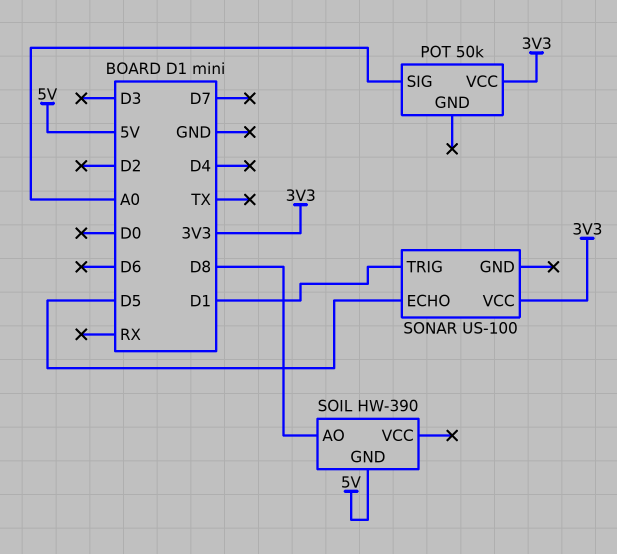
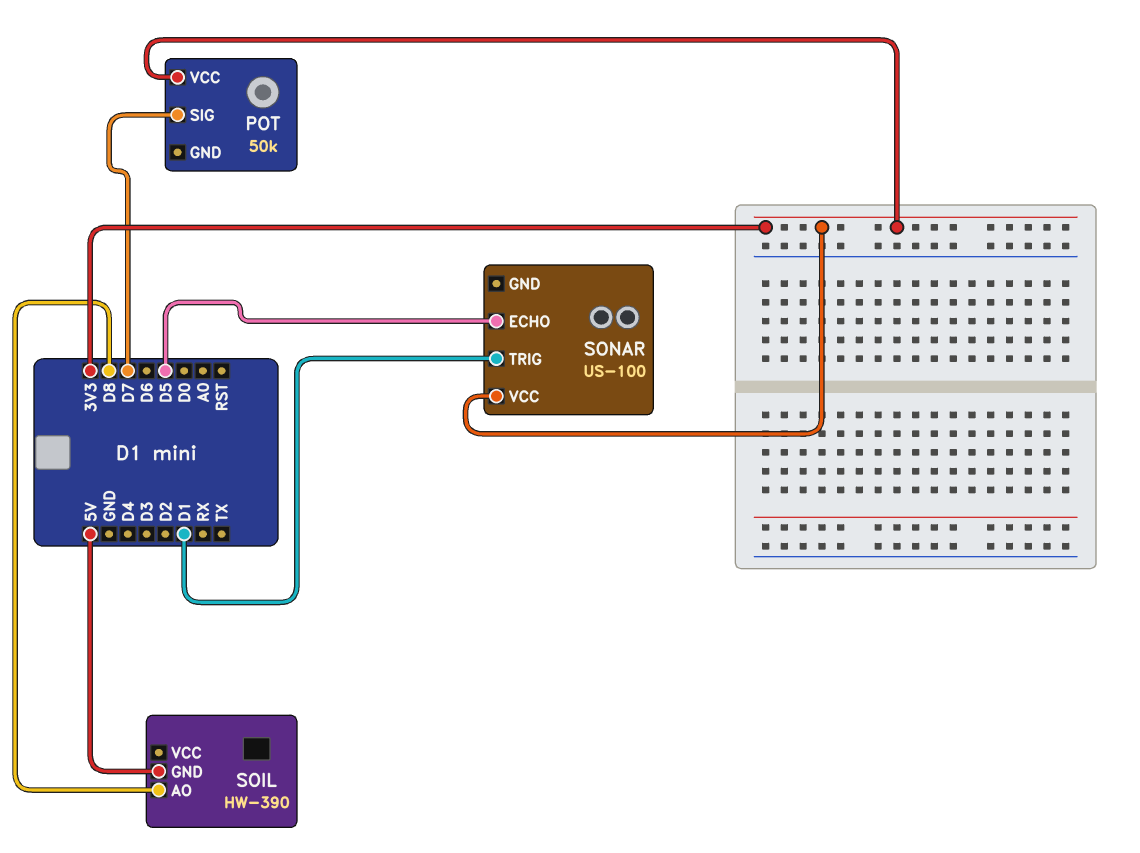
POT pin SIG: A0 -> D7

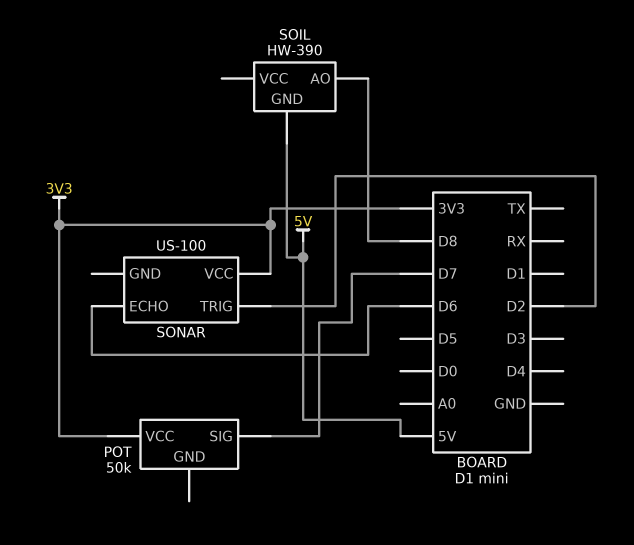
SONAR pin ECHO: D5 -> D6
SONAR pin TRIG: D1 -> D2

